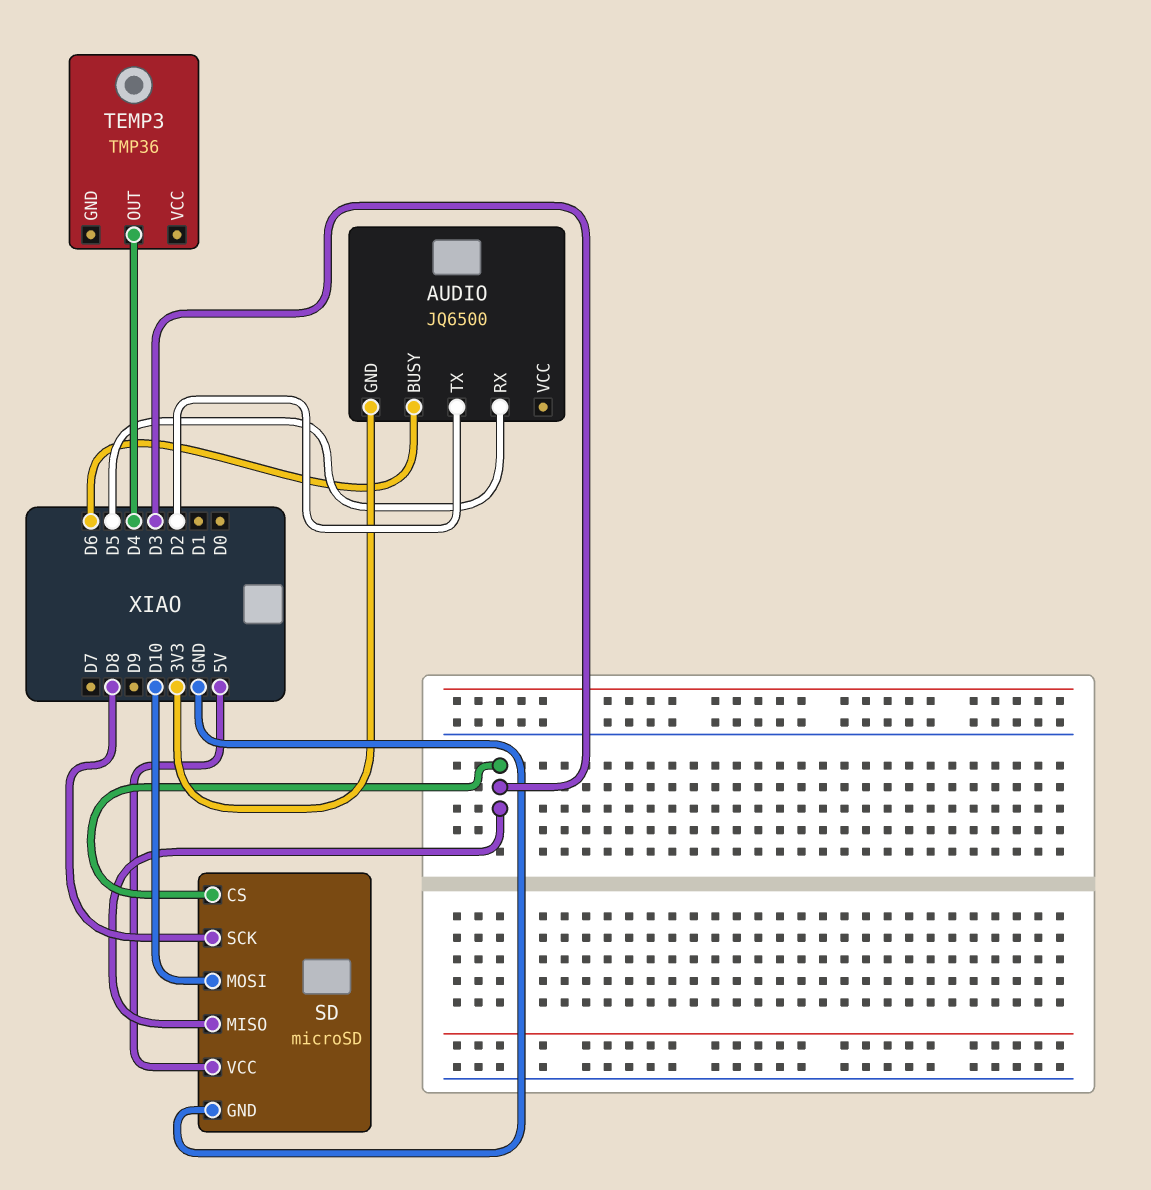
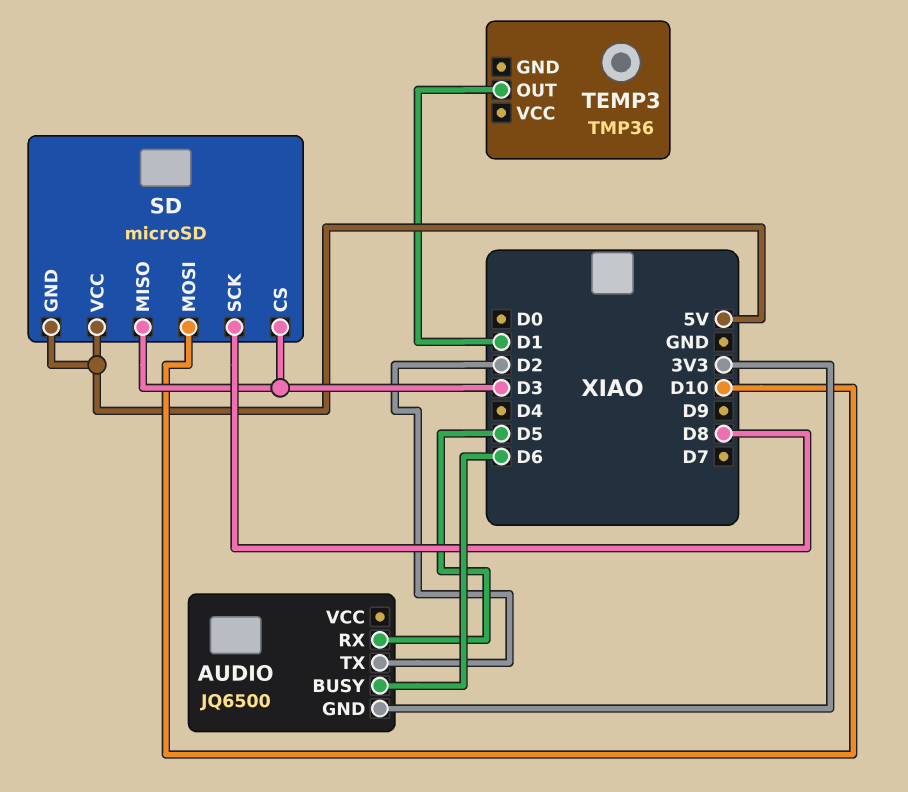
SD pin GND: GND -> 5V
TEMP3 pin OUT: D4 -> D1

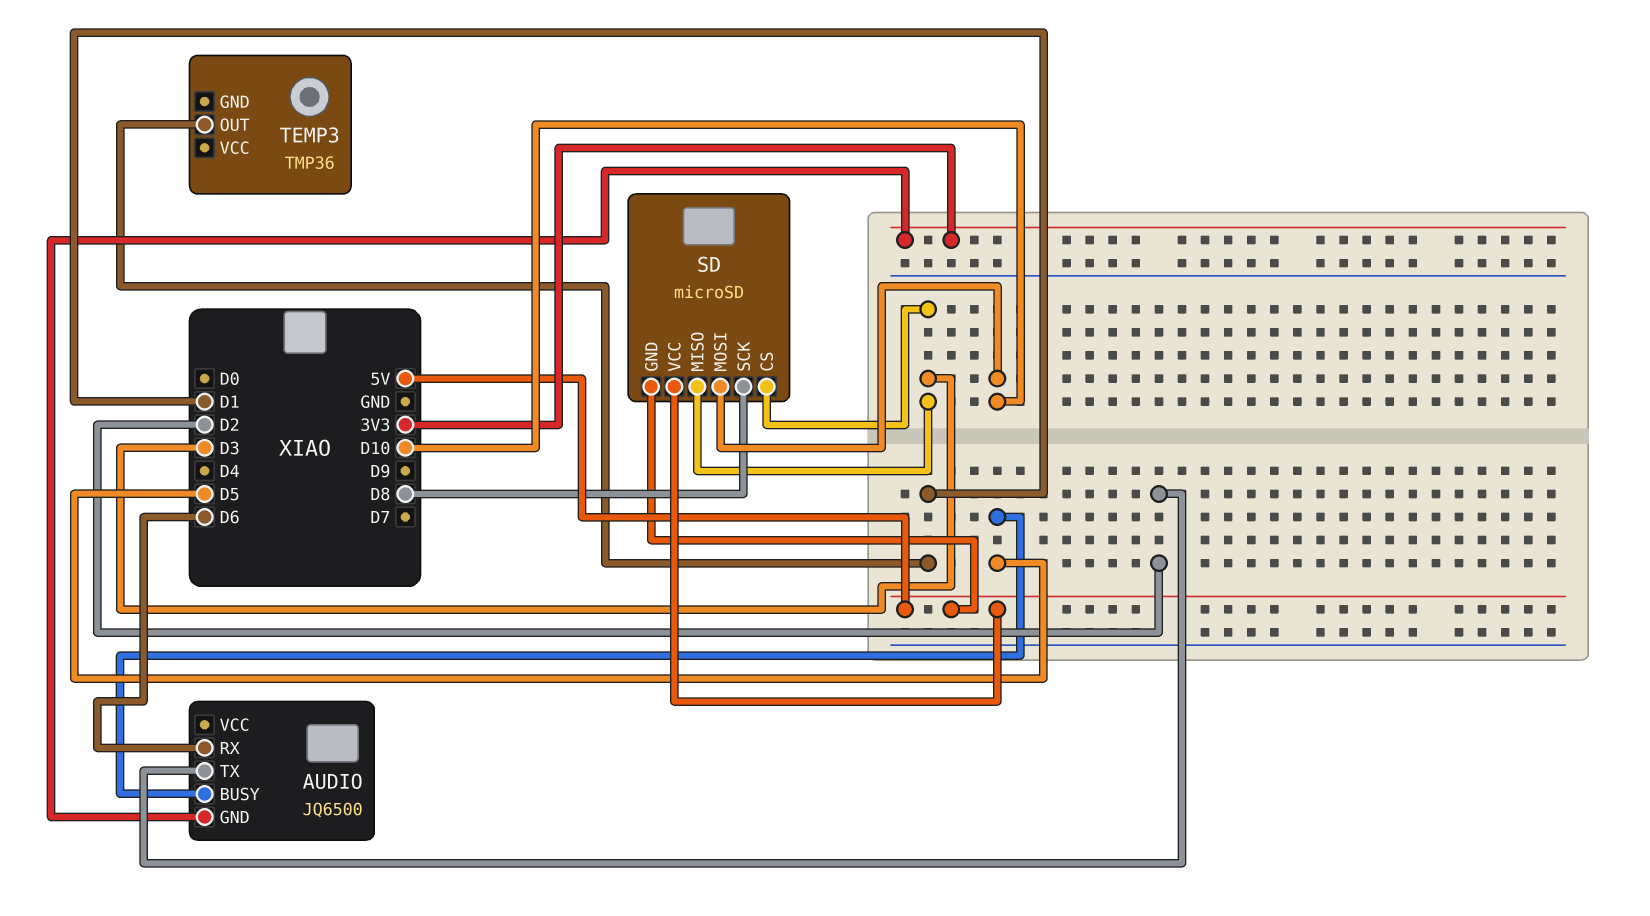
AUDIO pin BUSY: D6 -> D5
AUDIO pin RX: D5 -> D6

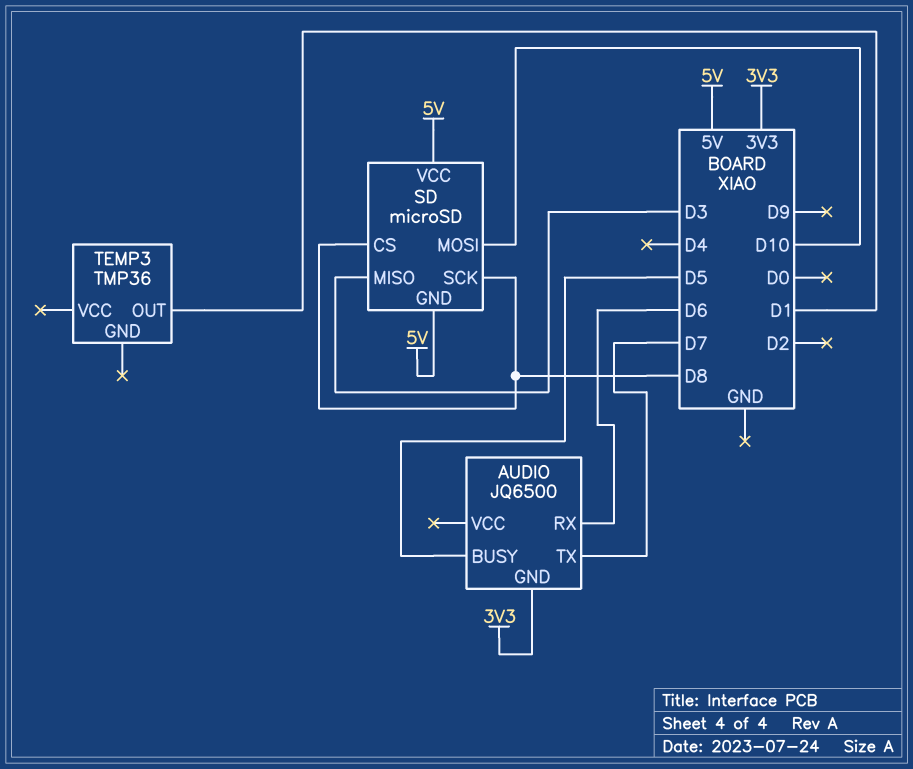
AUDIO pin TX: D2 -> D7
SD pin CS: D3 -> D8

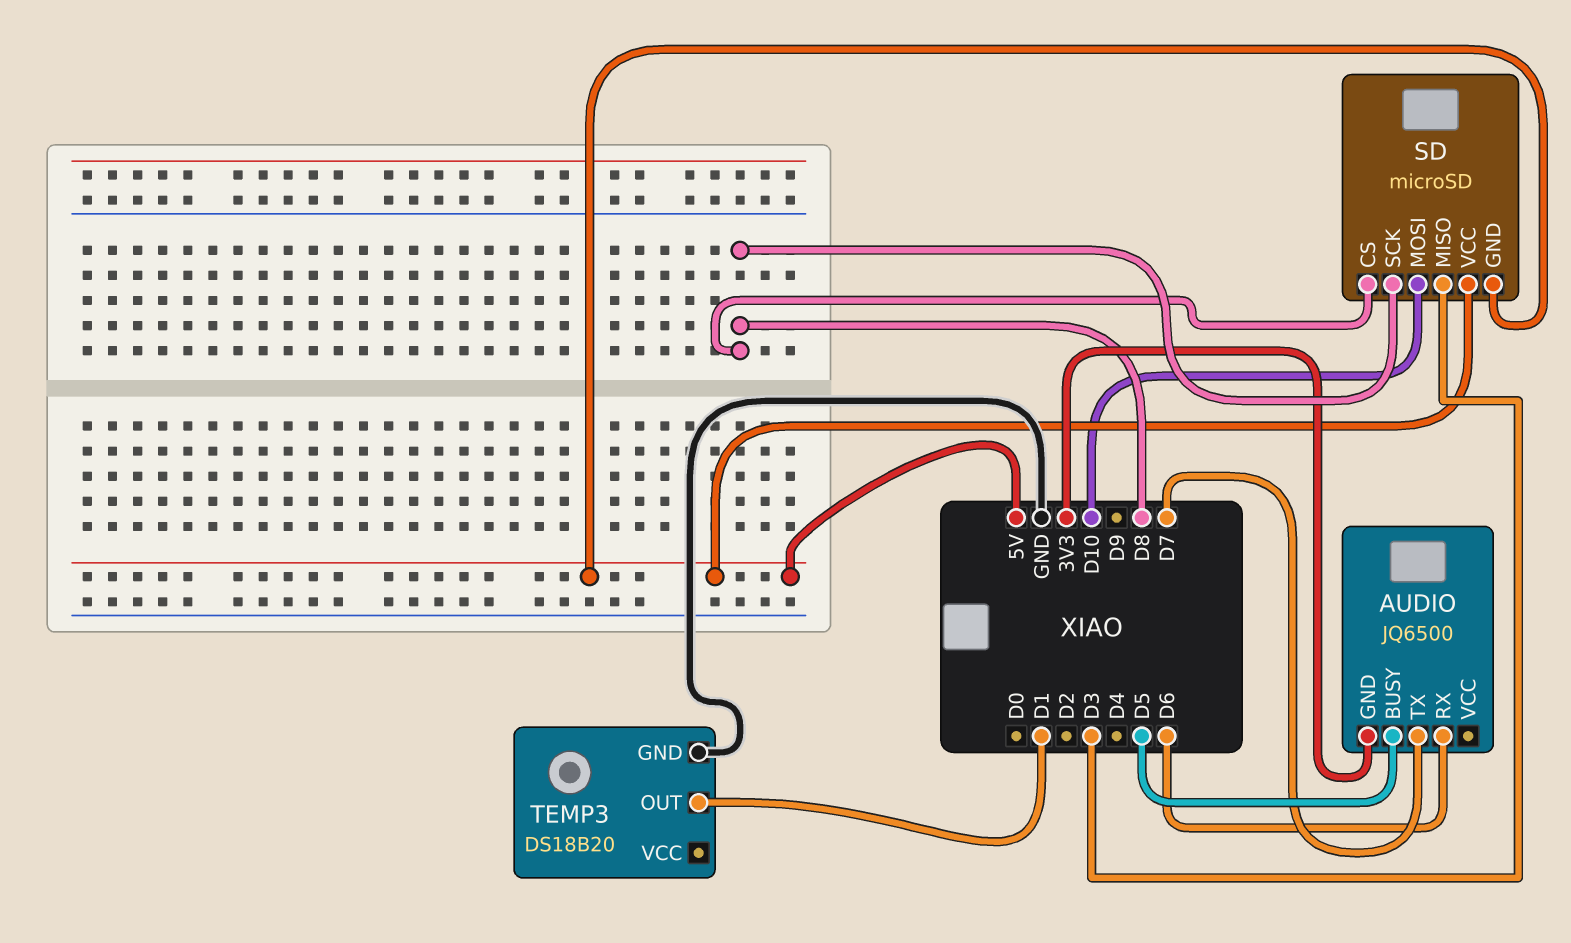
TEMP3: TMP36 -> DS18B20
TEMP3 pin GND: none -> GND

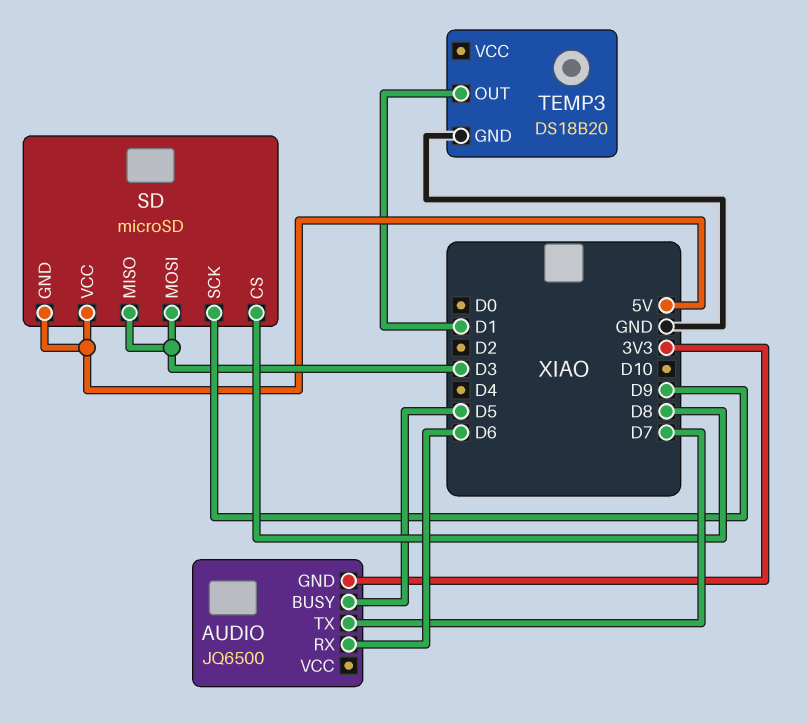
SD pin MOSI: D10 -> D3
SD pin SCK: D8 -> D9

